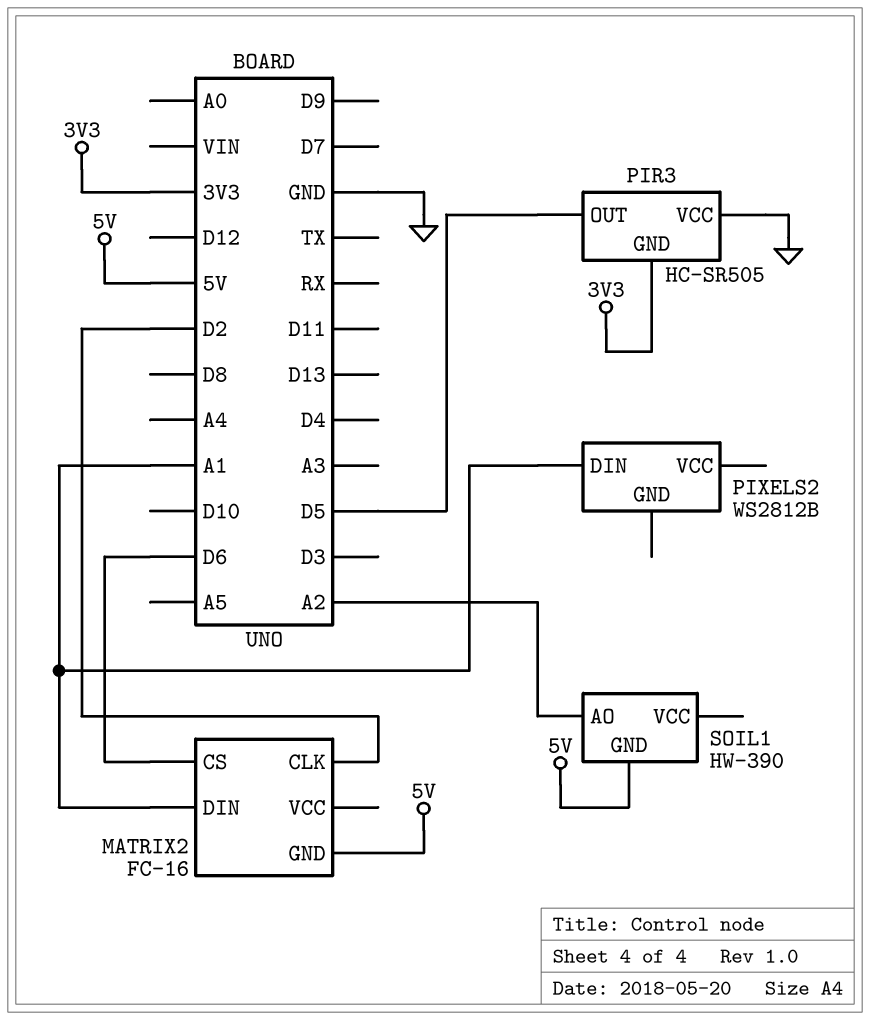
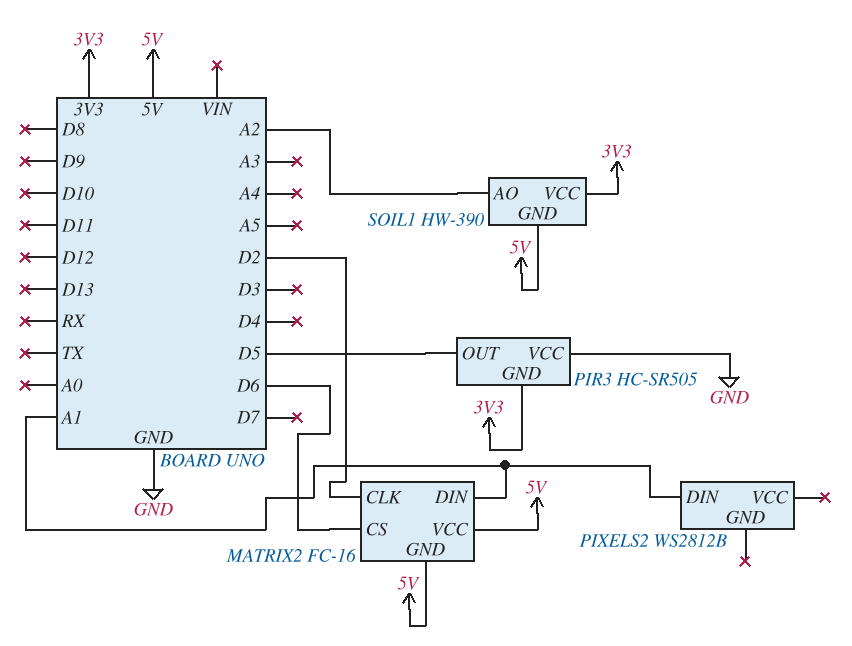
MATRIX2 pin VCC: none -> 5V
SOIL1 pin VCC: none -> 3V3

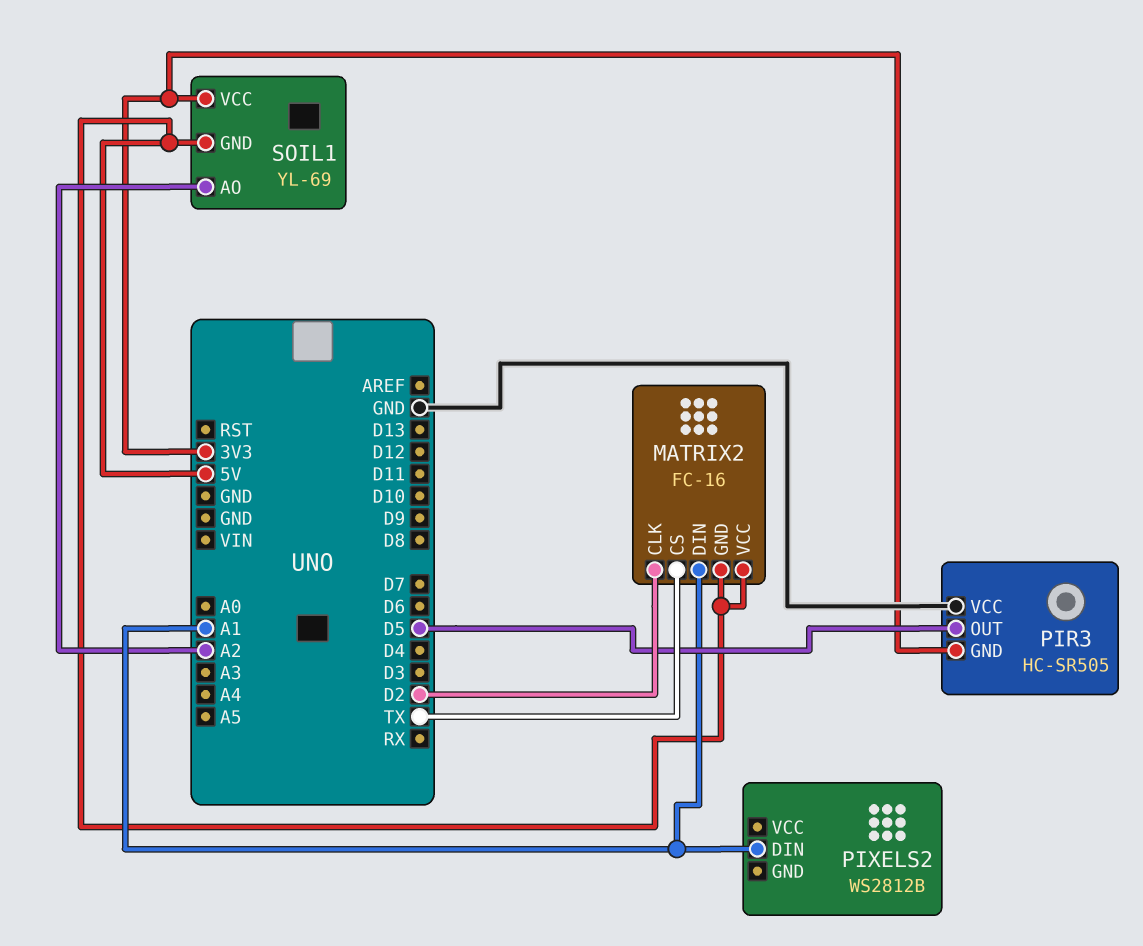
MATRIX2 pin CS: D6 -> TX
SOIL1: HW-390 -> YL-69

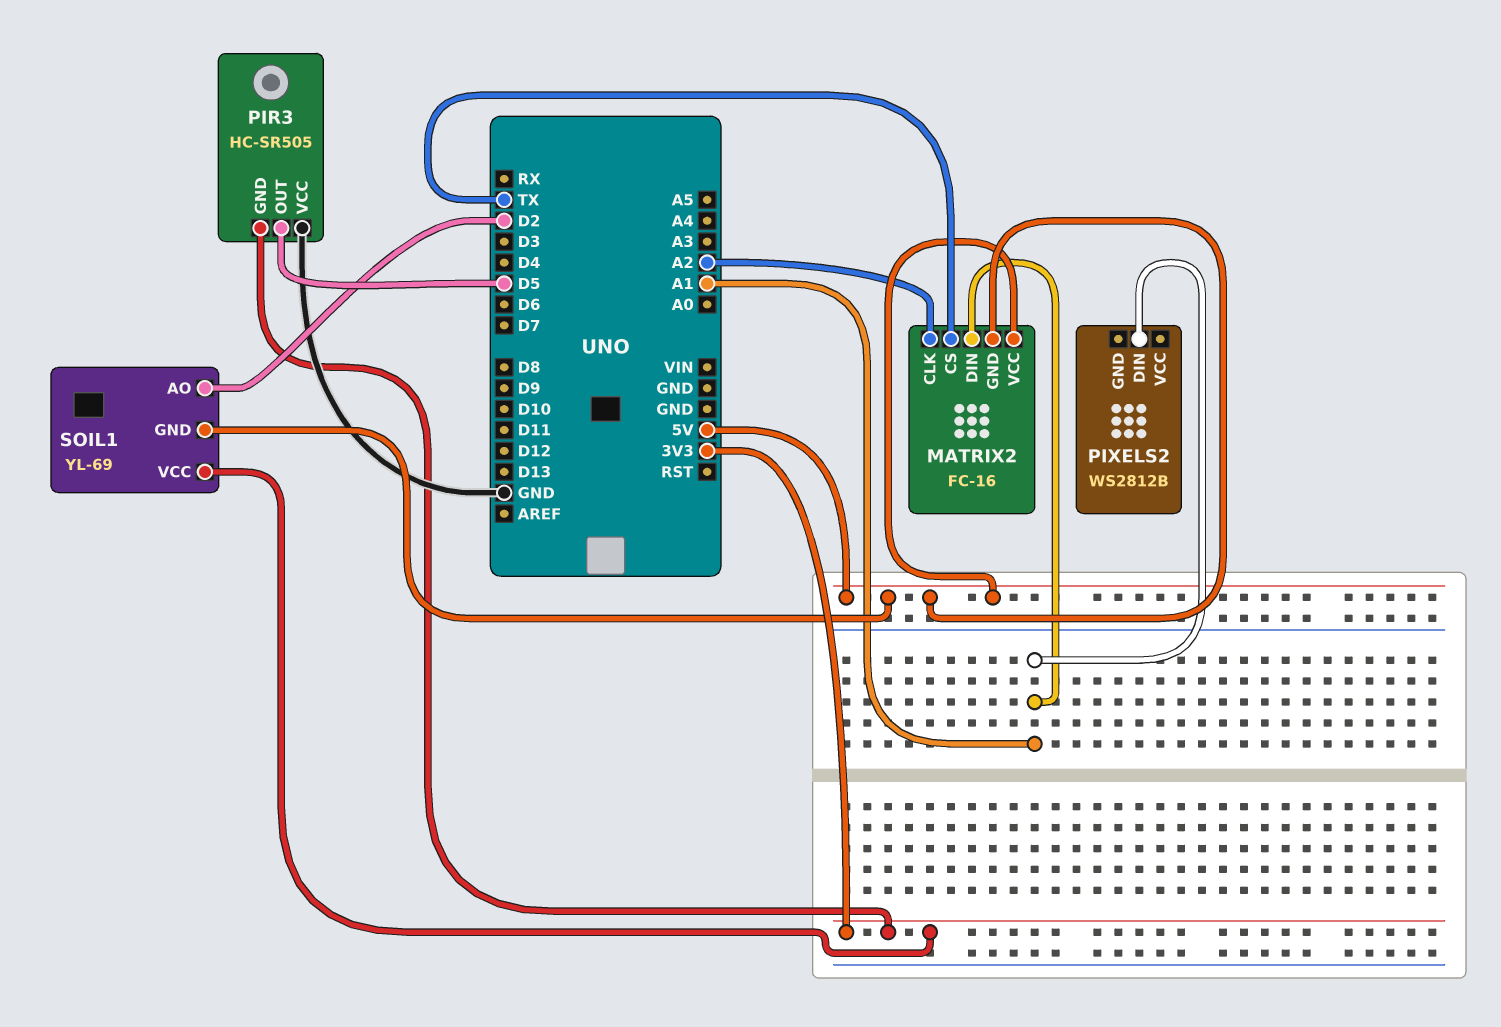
MATRIX2 pin CLK: D2 -> A2
SOIL1 pin AO: A2 -> D2

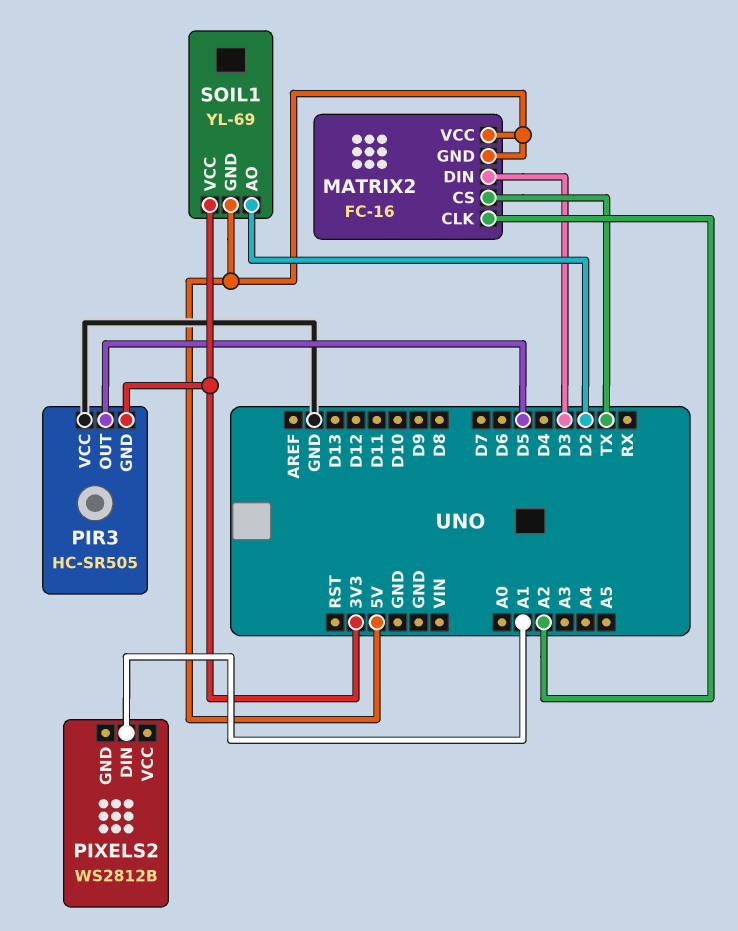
MATRIX2 pin DIN: A1 -> D3

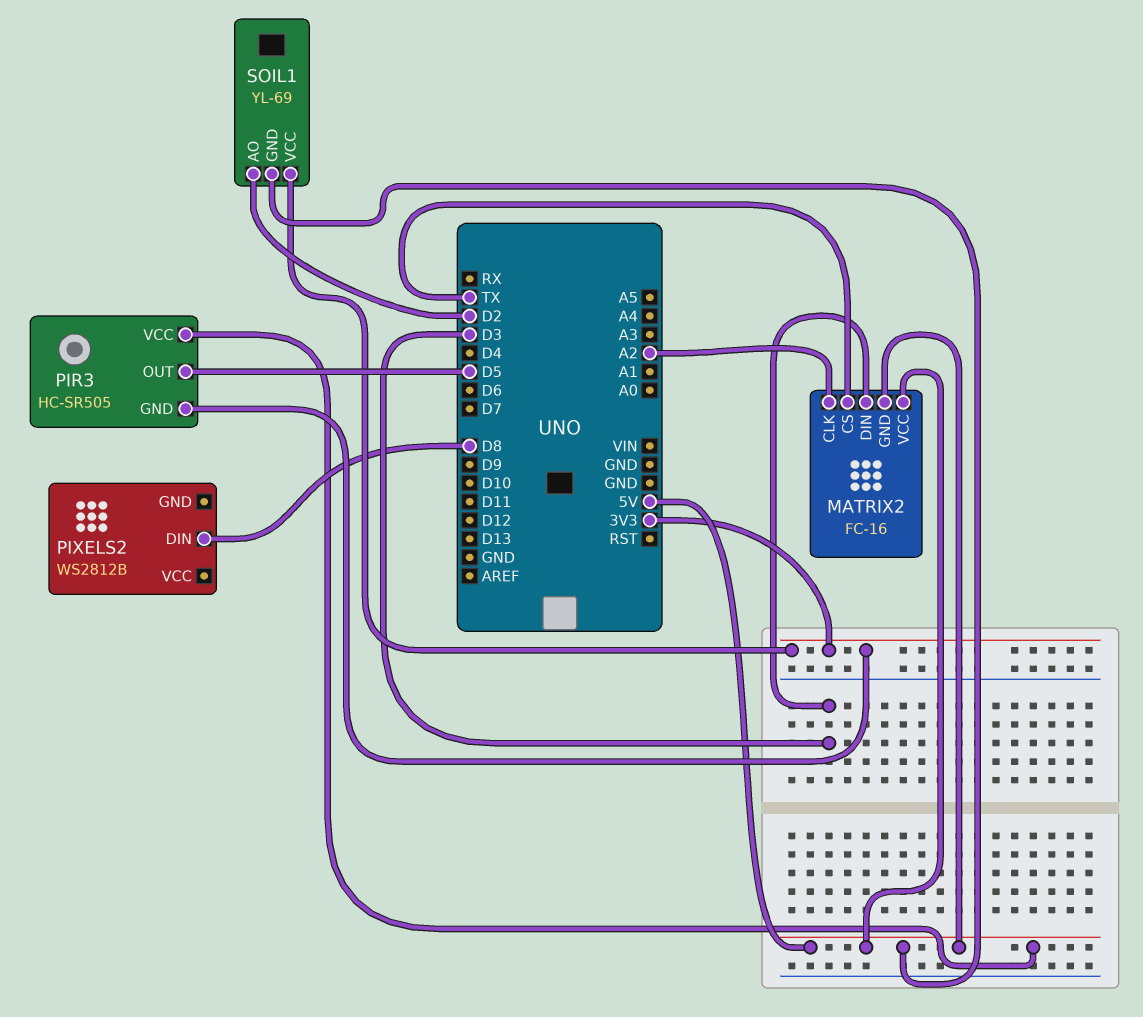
PIR3 pin VCC: GND -> 5V
PIXELS2 pin DIN: A1 -> D8

